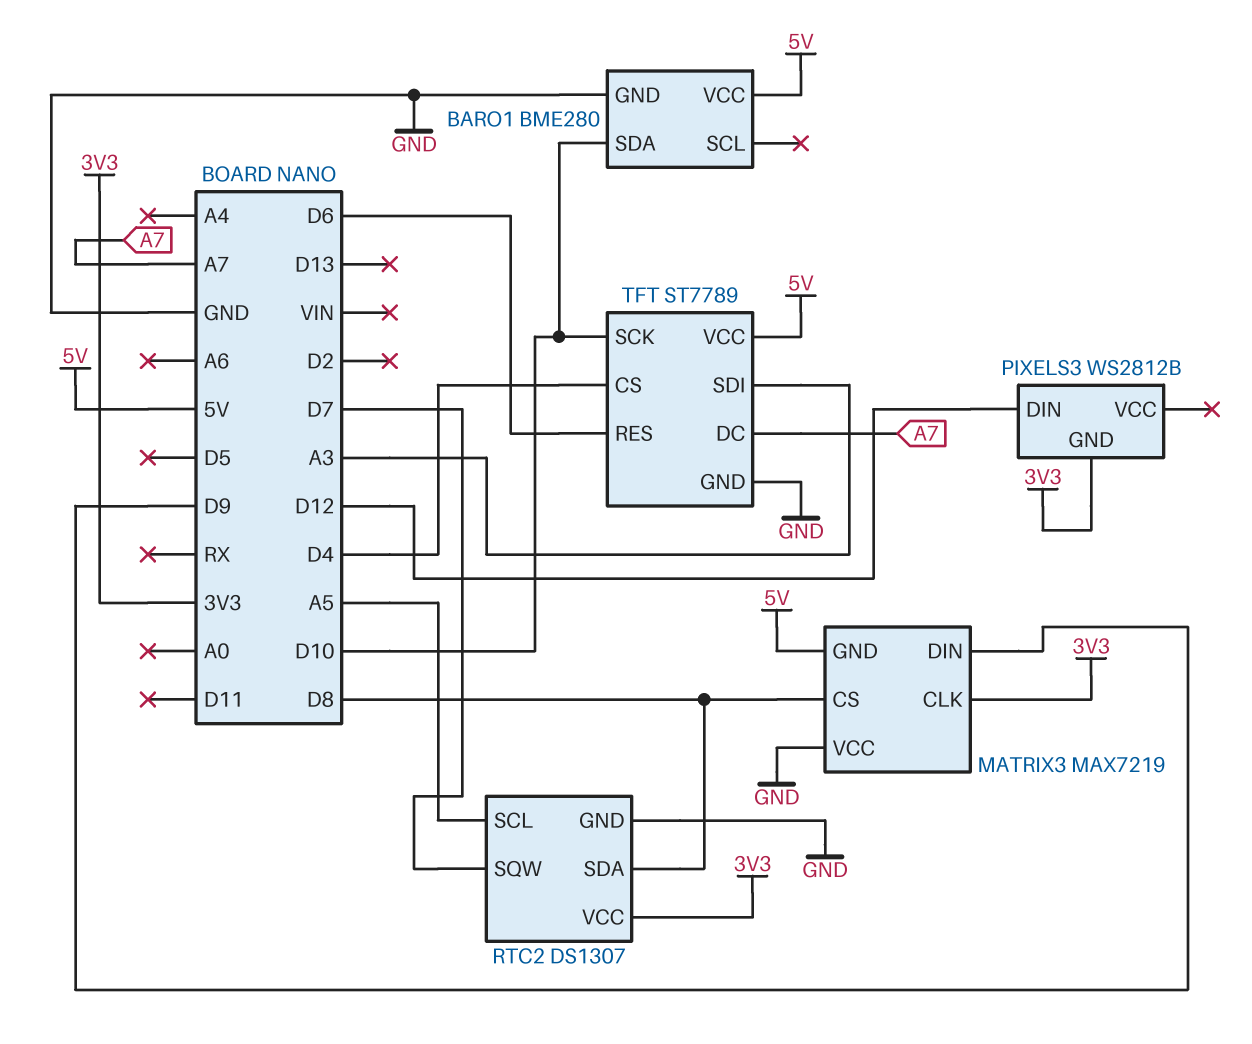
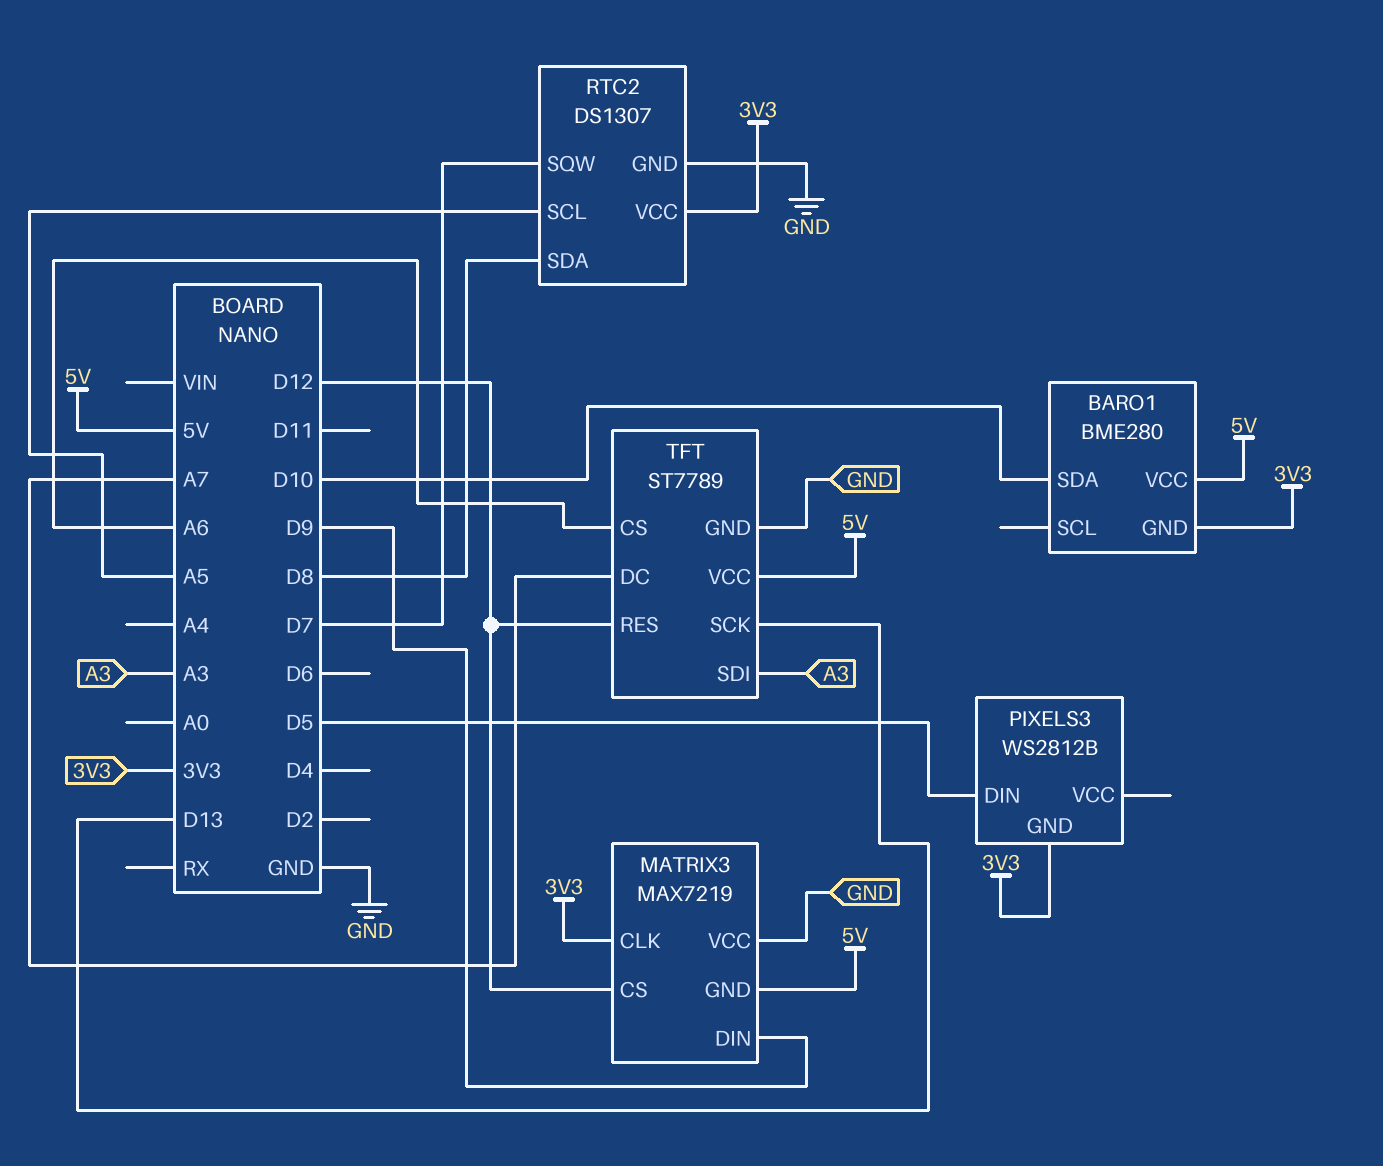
BARO1 pin GND: GND -> 3V3
MATRIX3 pin CS: D8 -> D12
PIXELS3 pin DIN: D12 -> D5
TFT pin CS: D4 -> A6
TFT pin RES: D6 -> D12
TFT pin SCK: D10 -> D13

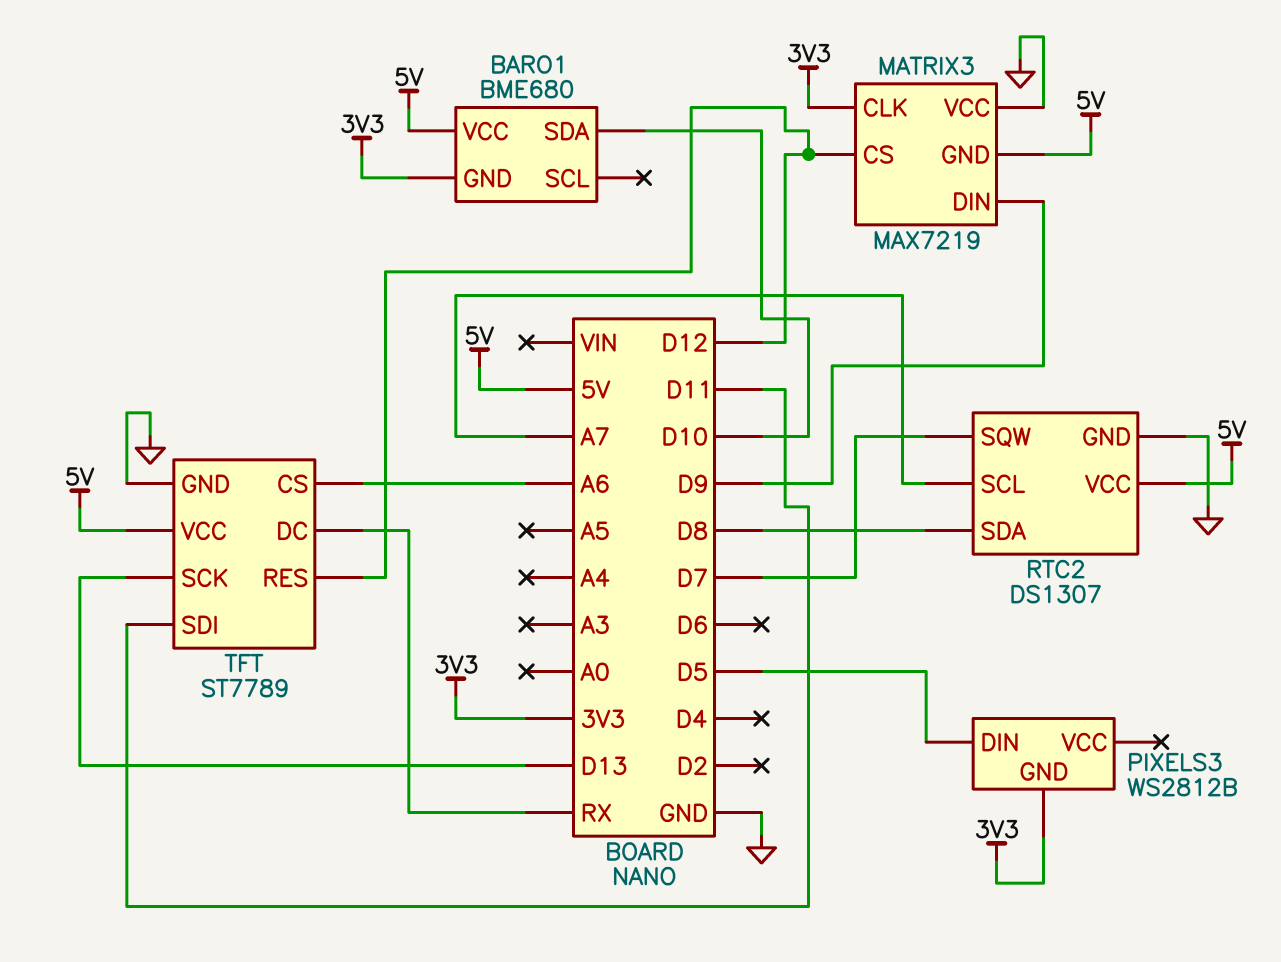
BARO1: BME280 -> BME680
RTC2 pin SCL: A5 -> A7
RTC2 pin VCC: 3V3 -> 5V
TFT pin DC: A7 -> RX
TFT pin SDI: A3 -> D11

